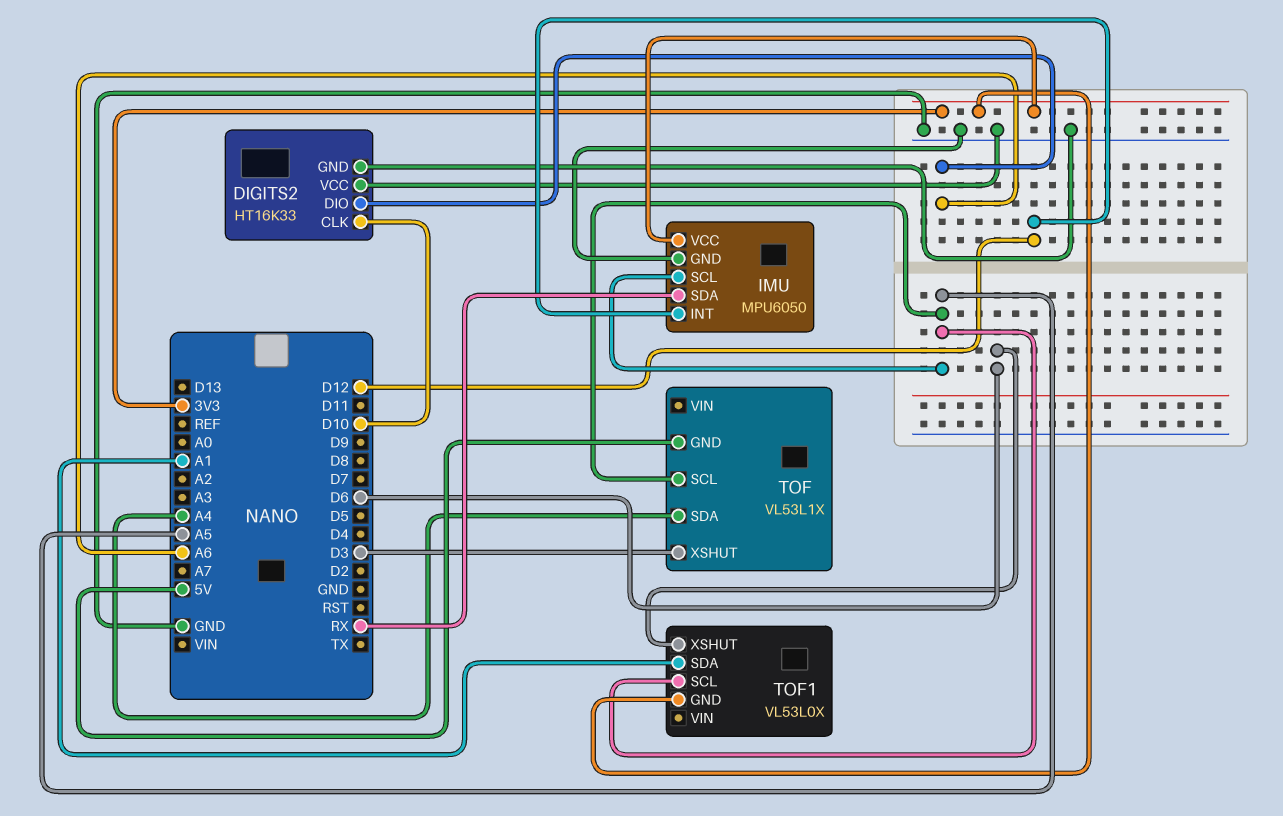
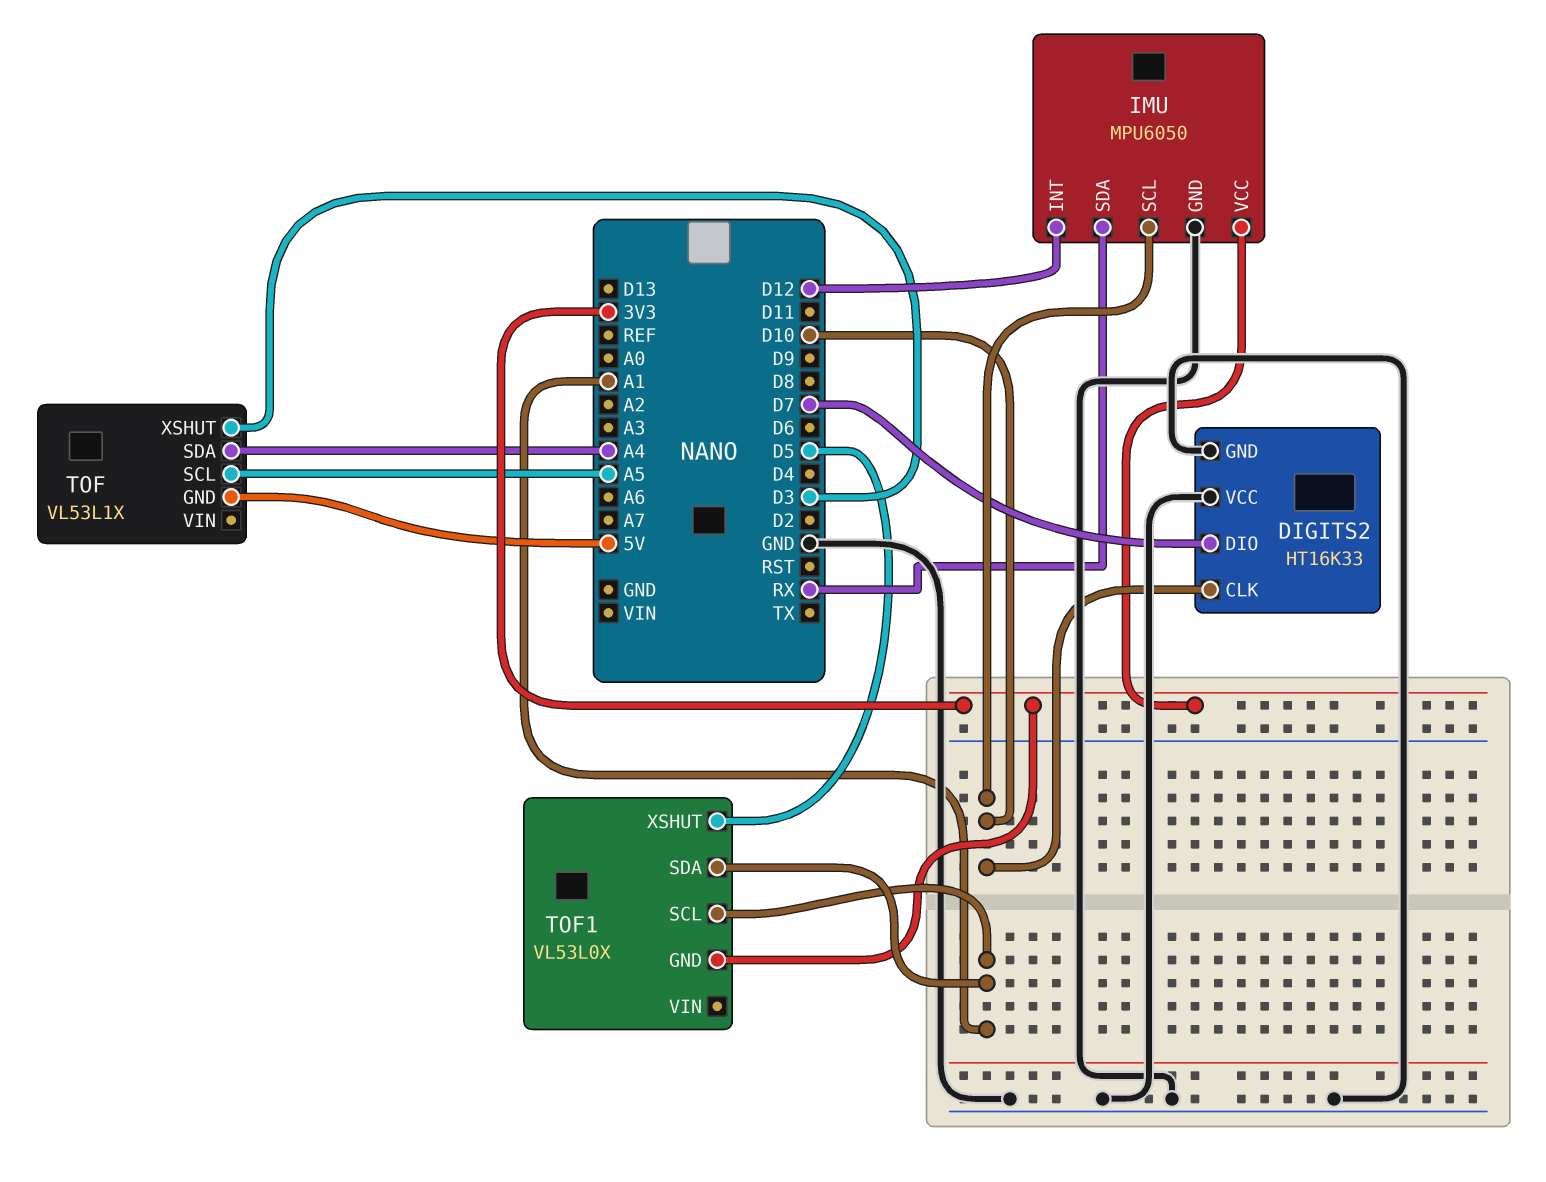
DIGITS2 pin DIO: A6 -> D7
IMU pin SCL: A5 -> D10
TOF1 pin SCL: A5 -> A1
TOF1 pin XSHUT: D6 -> D5

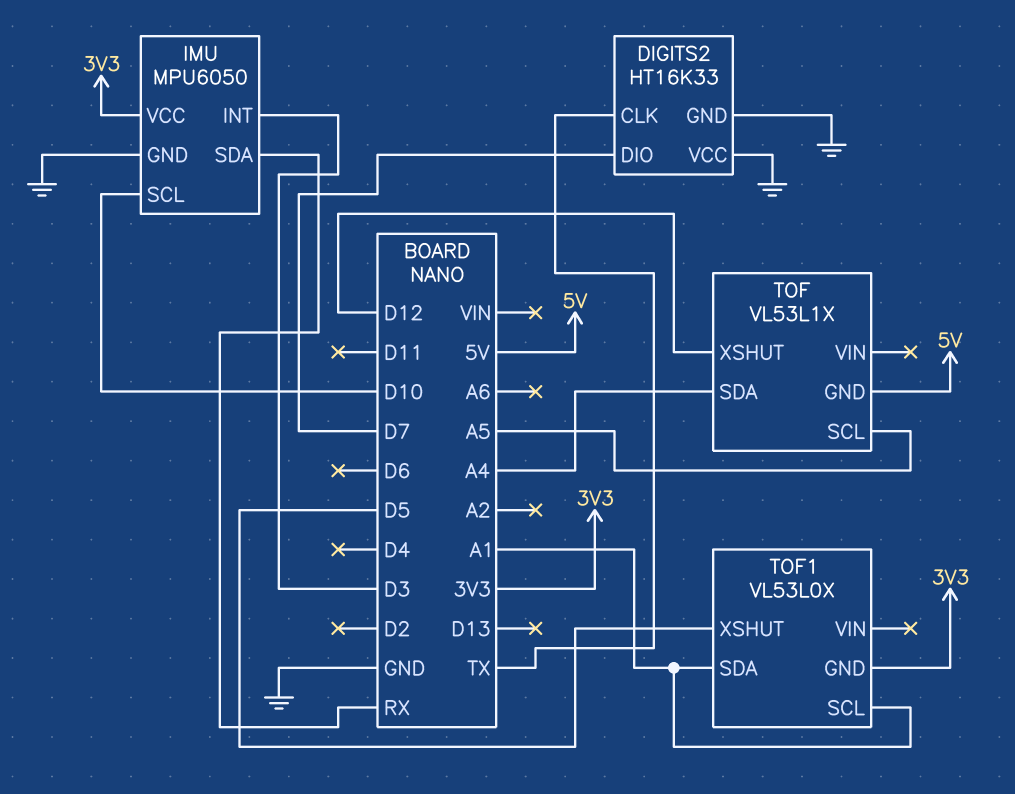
DIGITS2 pin CLK: D10 -> TX
IMU pin INT: D12 -> D3
TOF pin XSHUT: D3 -> D12

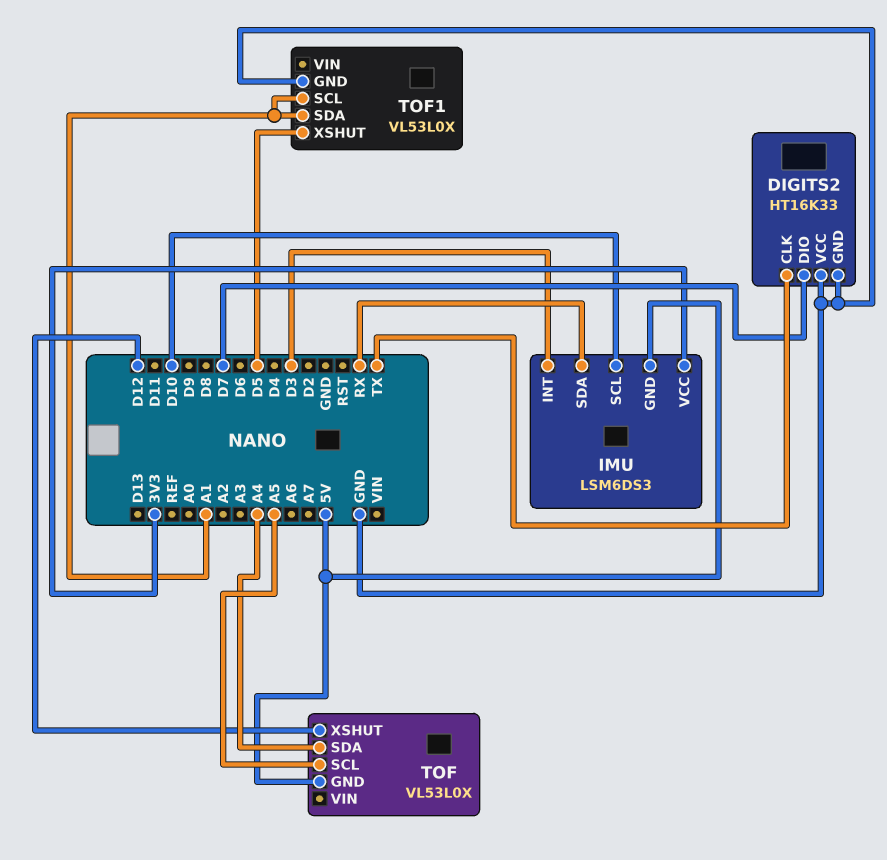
IMU: MPU6050 -> LSM6DS3
IMU pin GND: GND -> 5V
TOF: VL53L1X -> VL53L0X
TOF1 pin GND: 3V3 -> GND

